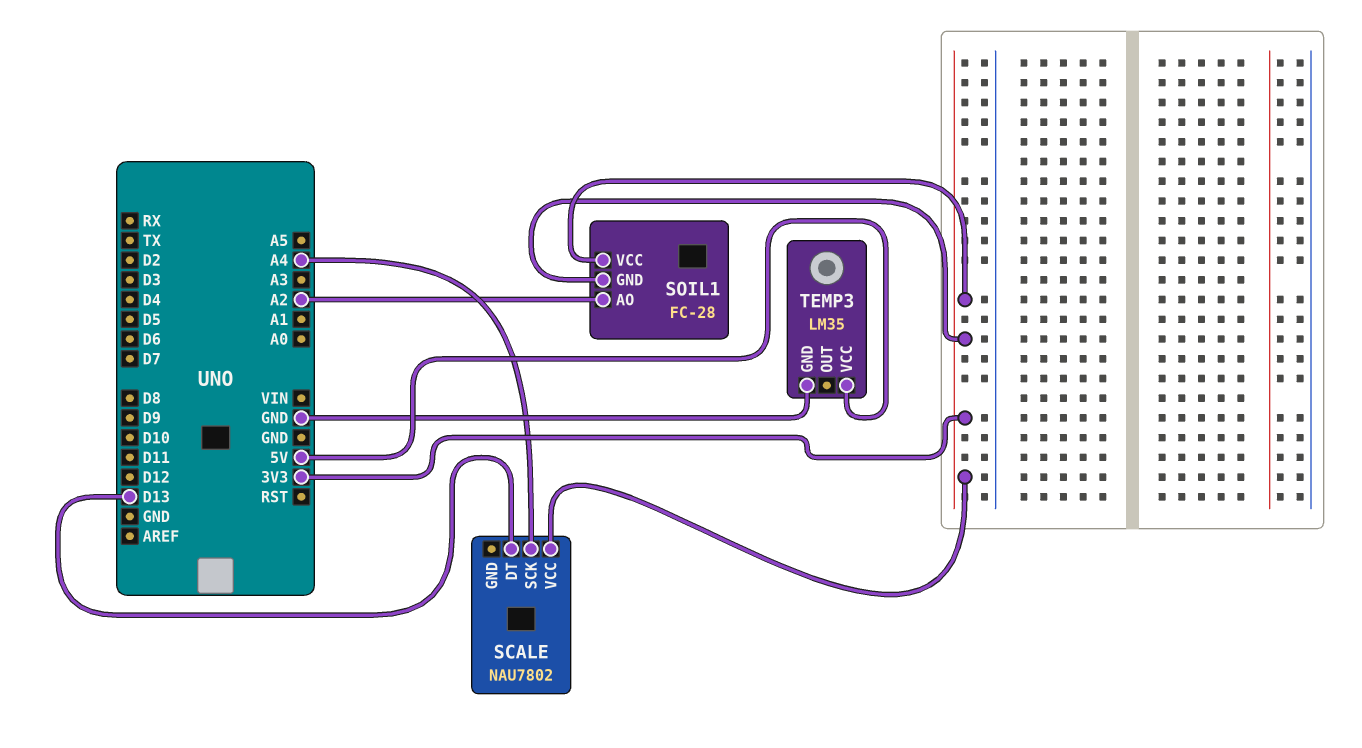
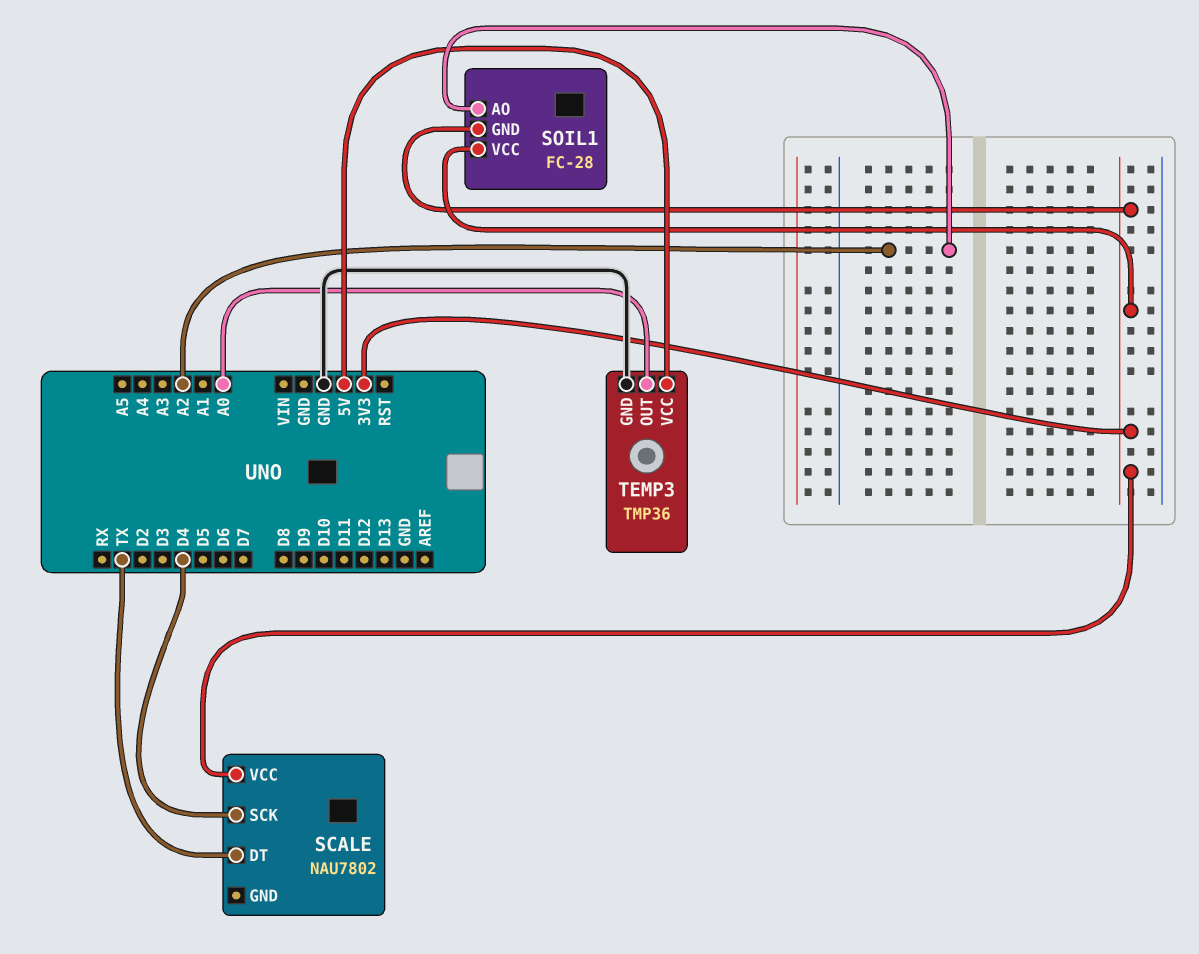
SCALE pin DT: D13 -> TX
SCALE pin SCK: A4 -> D4
TEMP3: LM35 -> TMP36
TEMP3 pin OUT: none -> A0

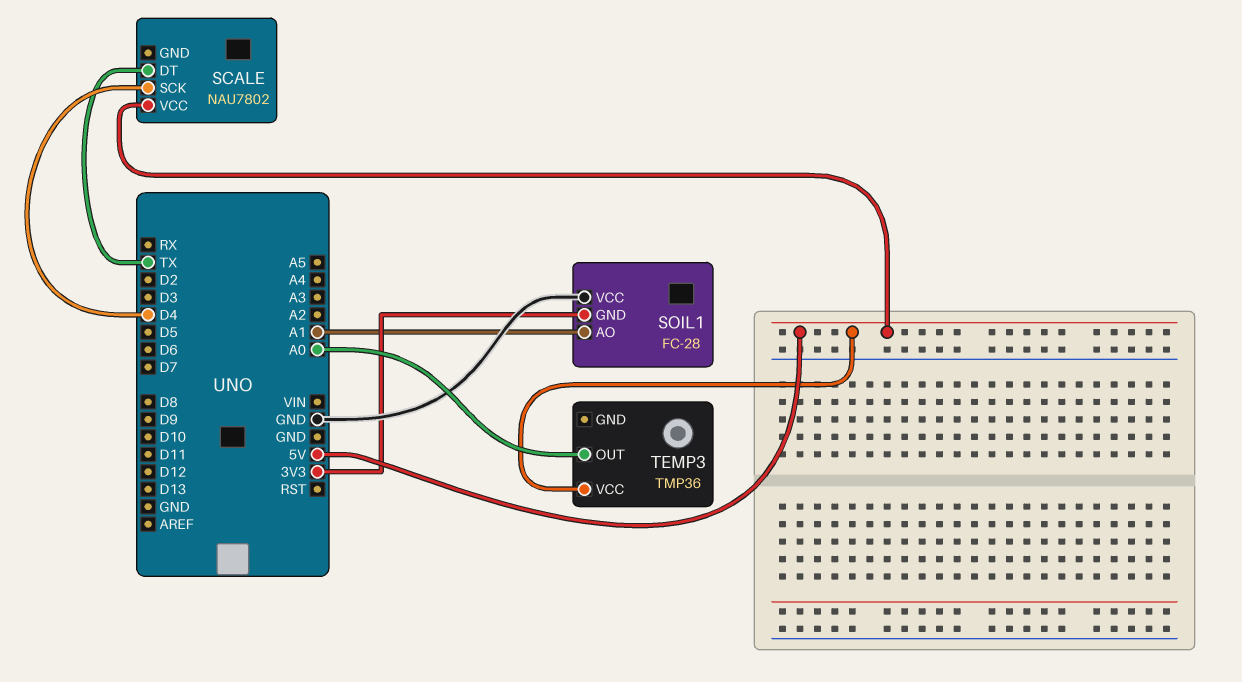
SCALE pin VCC: 3V3 -> 5V
SOIL1 pin AO: A2 -> A1
SOIL1 pin VCC: 3V3 -> GND
TEMP3 pin GND: GND -> none

